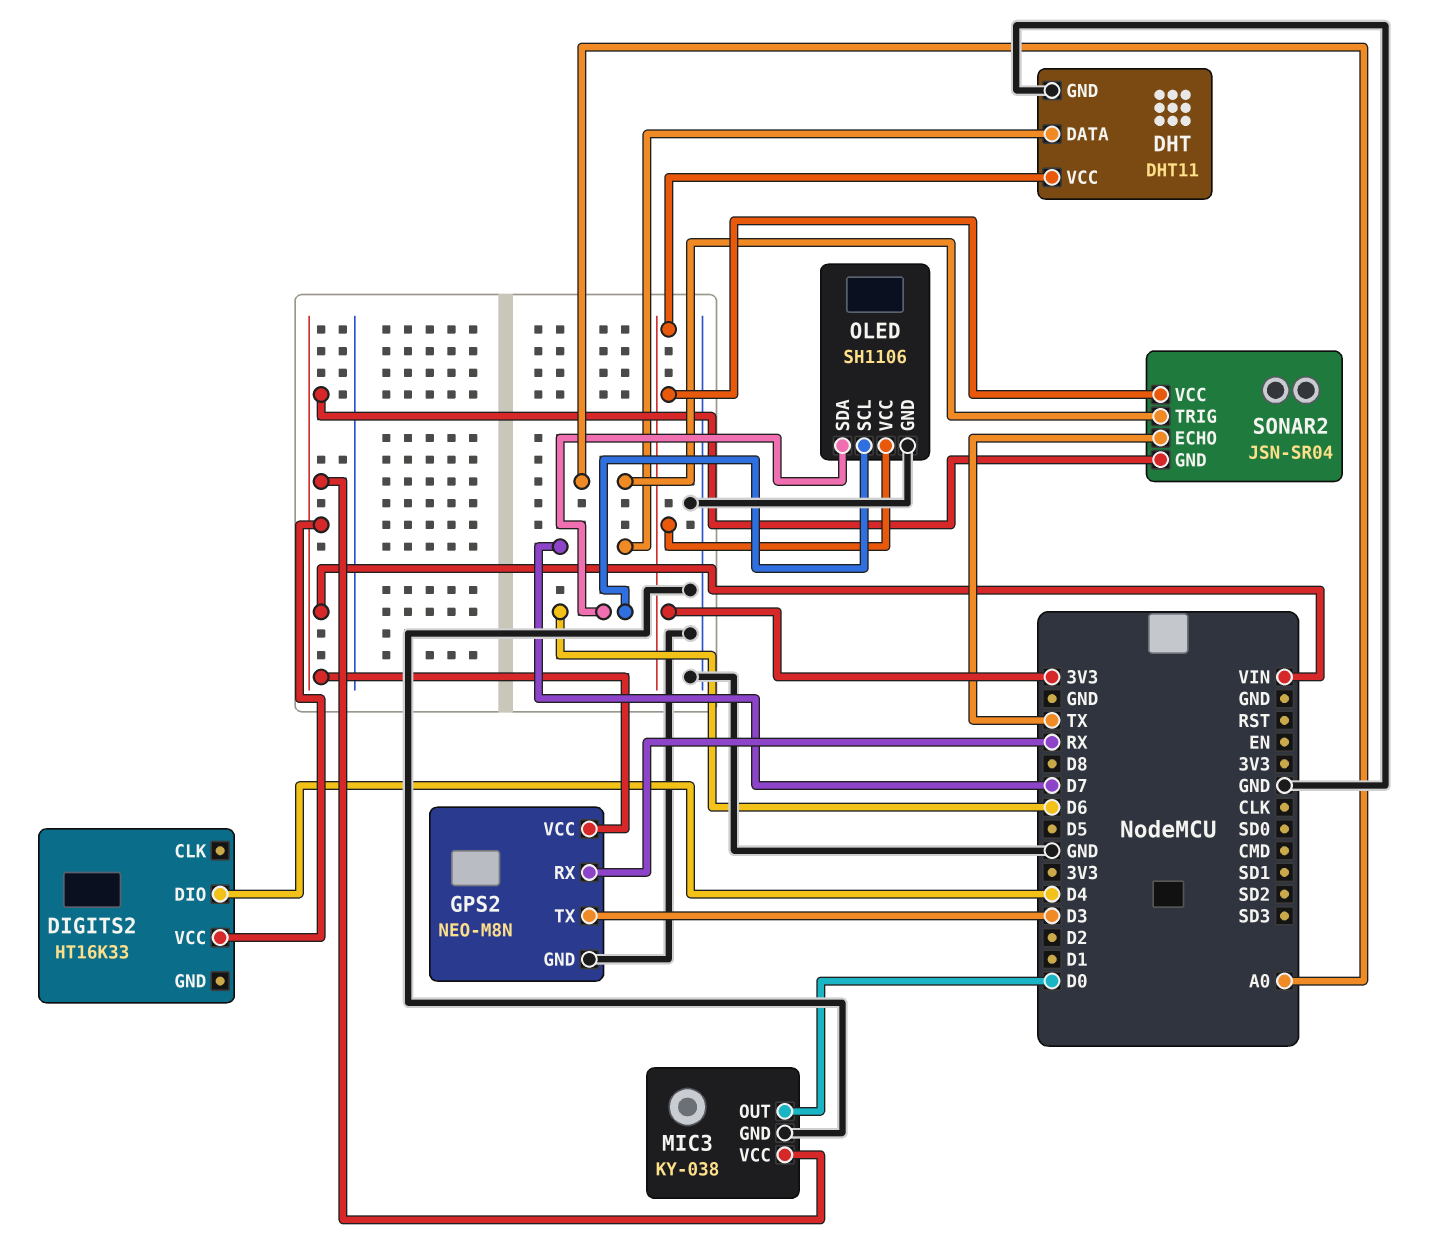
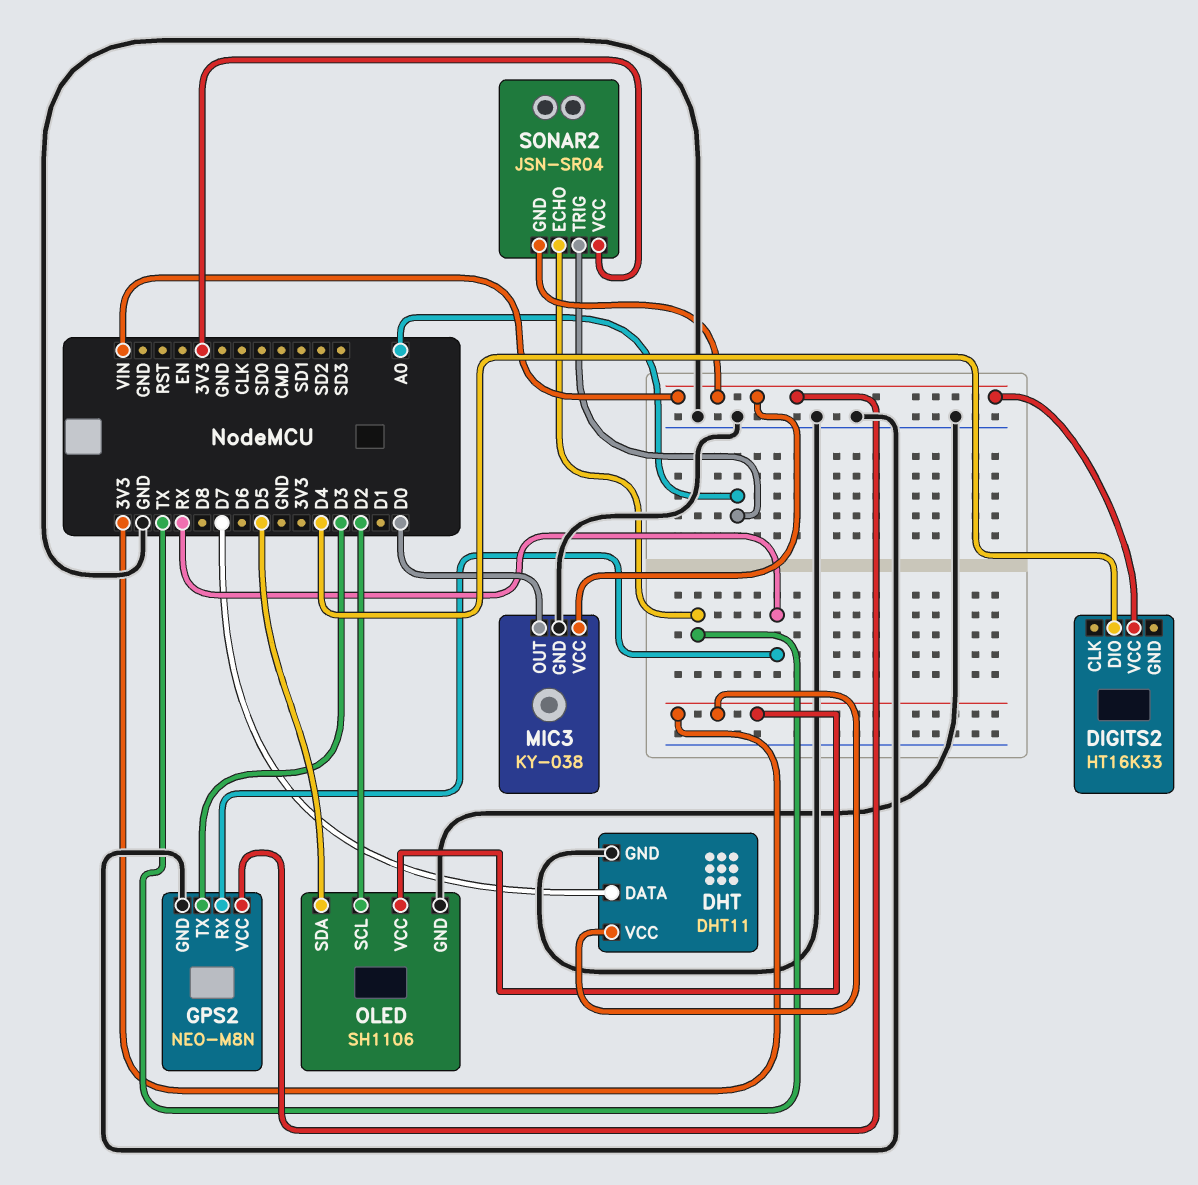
OLED pin SCL: D6 -> D2
OLED pin SDA: D6 -> D5

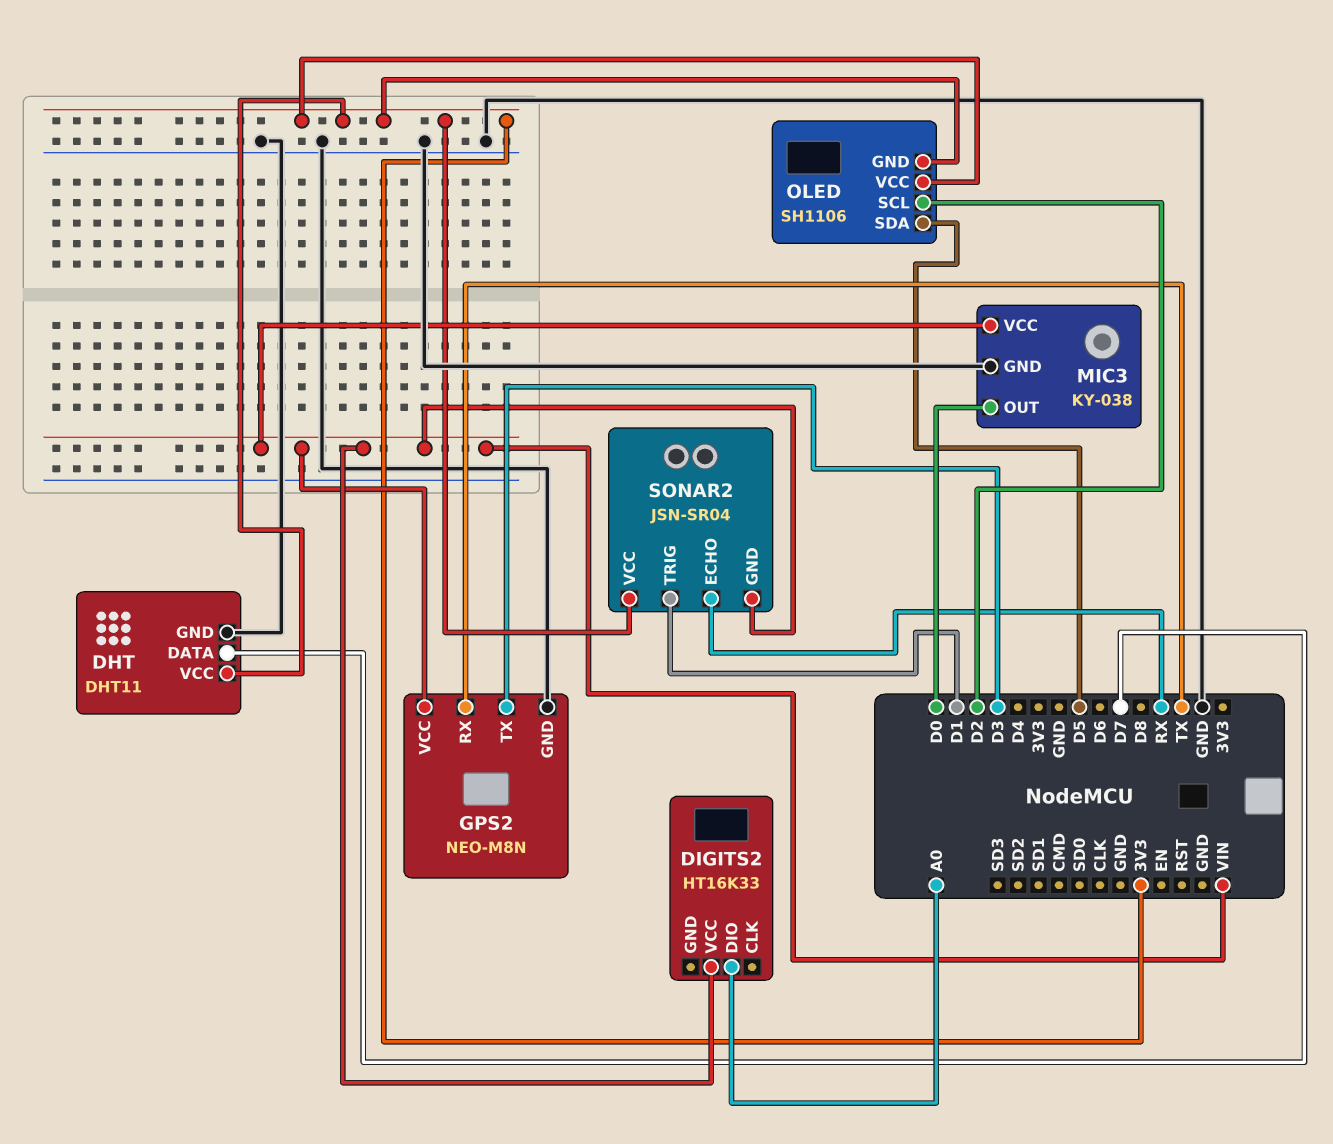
DIGITS2 pin DIO: D4 -> A0
GPS2 pin RX: RX -> TX
OLED pin GND: GND -> 3V3
SONAR2 pin ECHO: TX -> RX
SONAR2 pin TRIG: A0 -> D1

